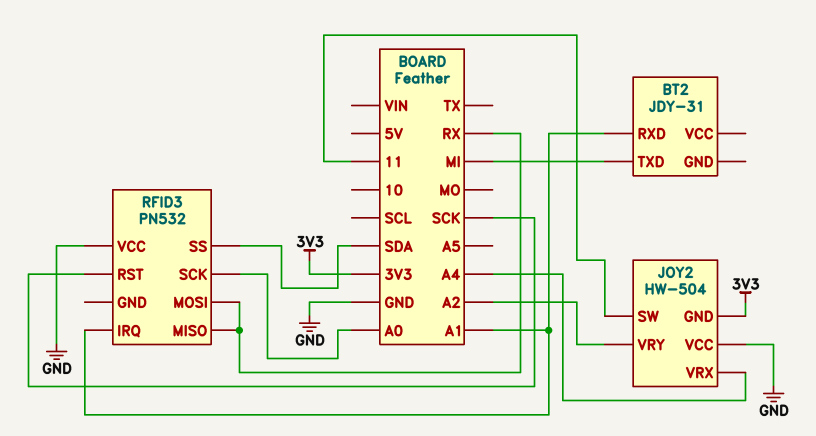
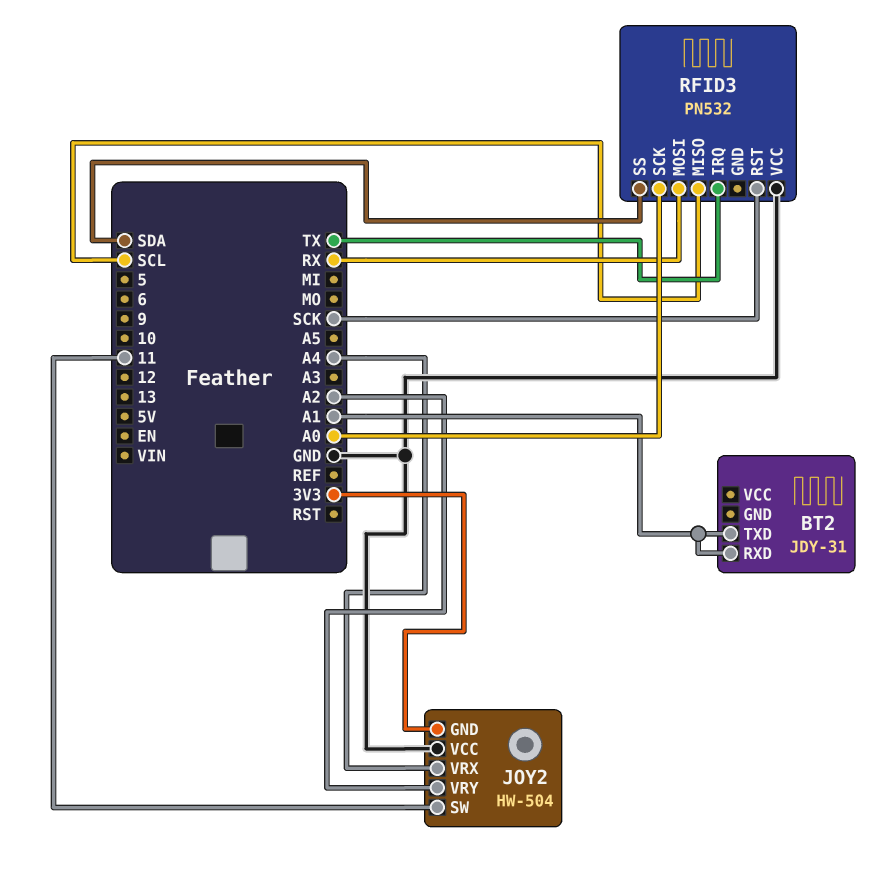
BT2 pin TXD: MI -> A1
RFID3 pin IRQ: A1 -> TX
RFID3 pin MISO: RX -> SCL

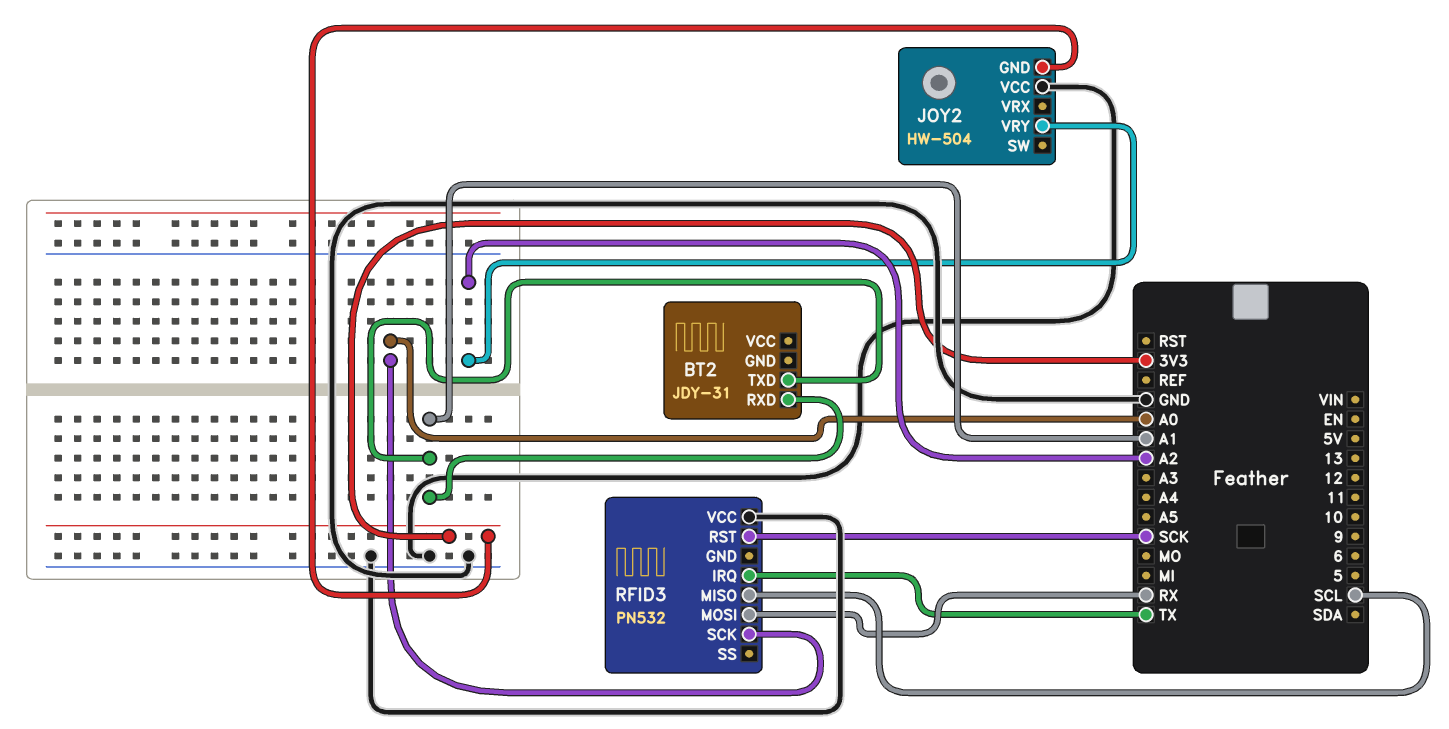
JOY2 pin SW: 11 -> none
JOY2 pin VRX: A4 -> none
RFID3 pin SS: SDA -> none

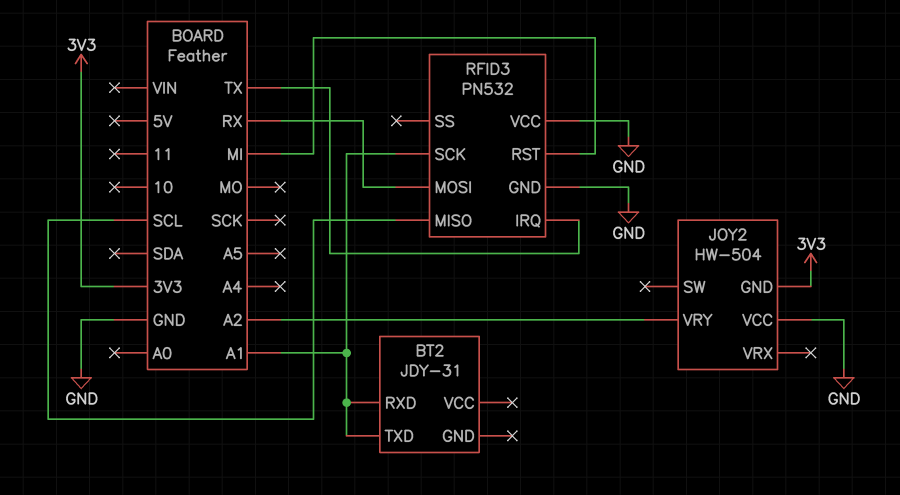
RFID3 pin GND: none -> GND
RFID3 pin RST: SCK -> MI
RFID3 pin SCK: A0 -> A1

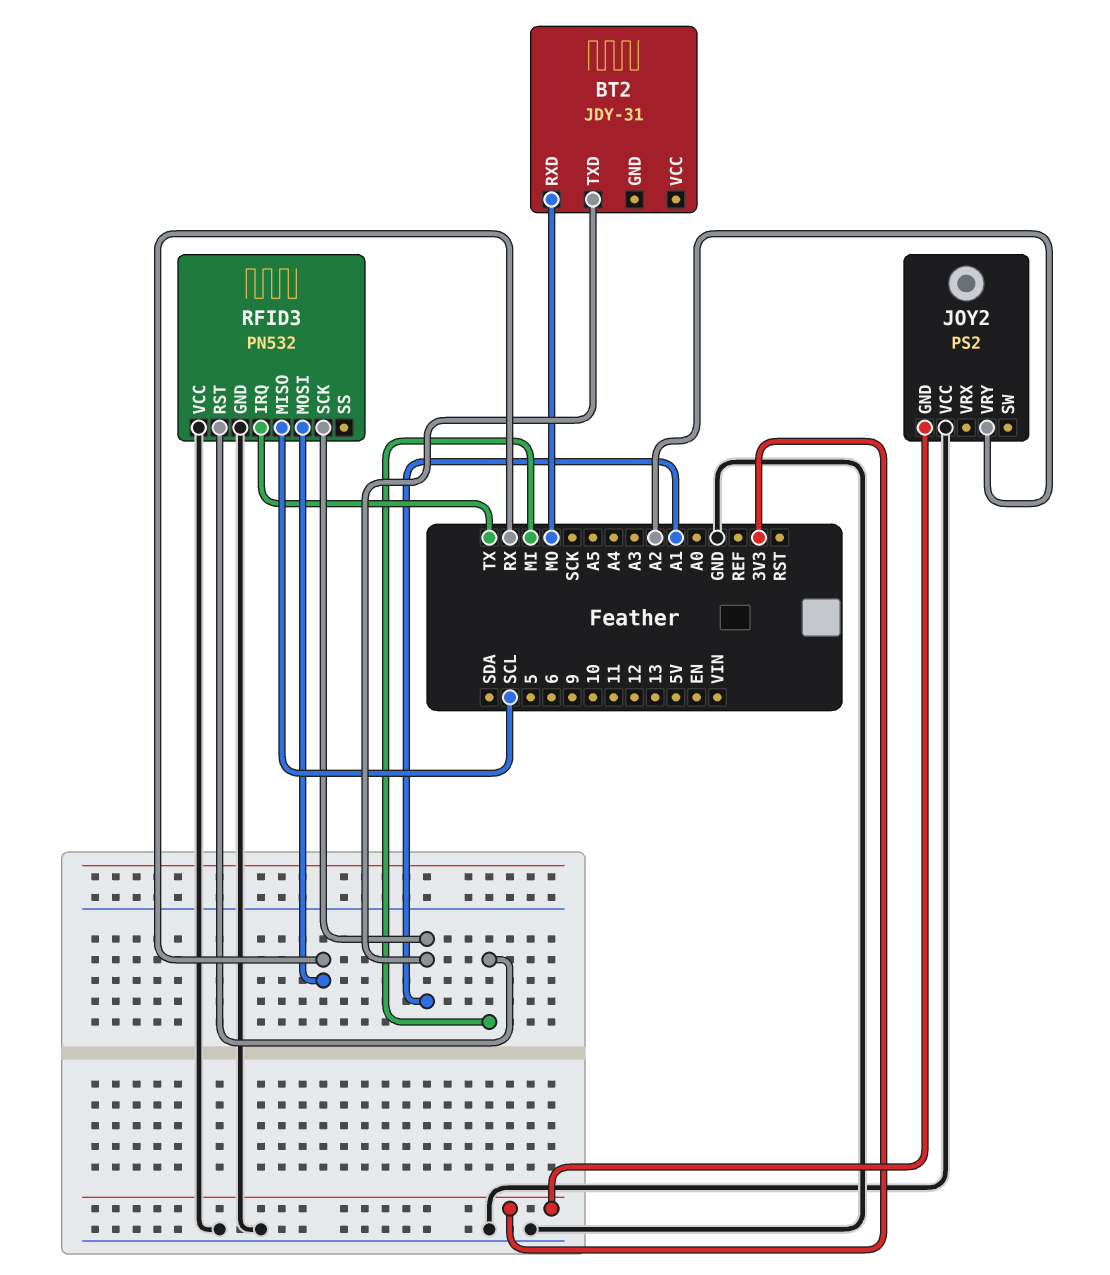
BT2 pin RXD: A1 -> MO
JOY2: HW-504 -> PS2

